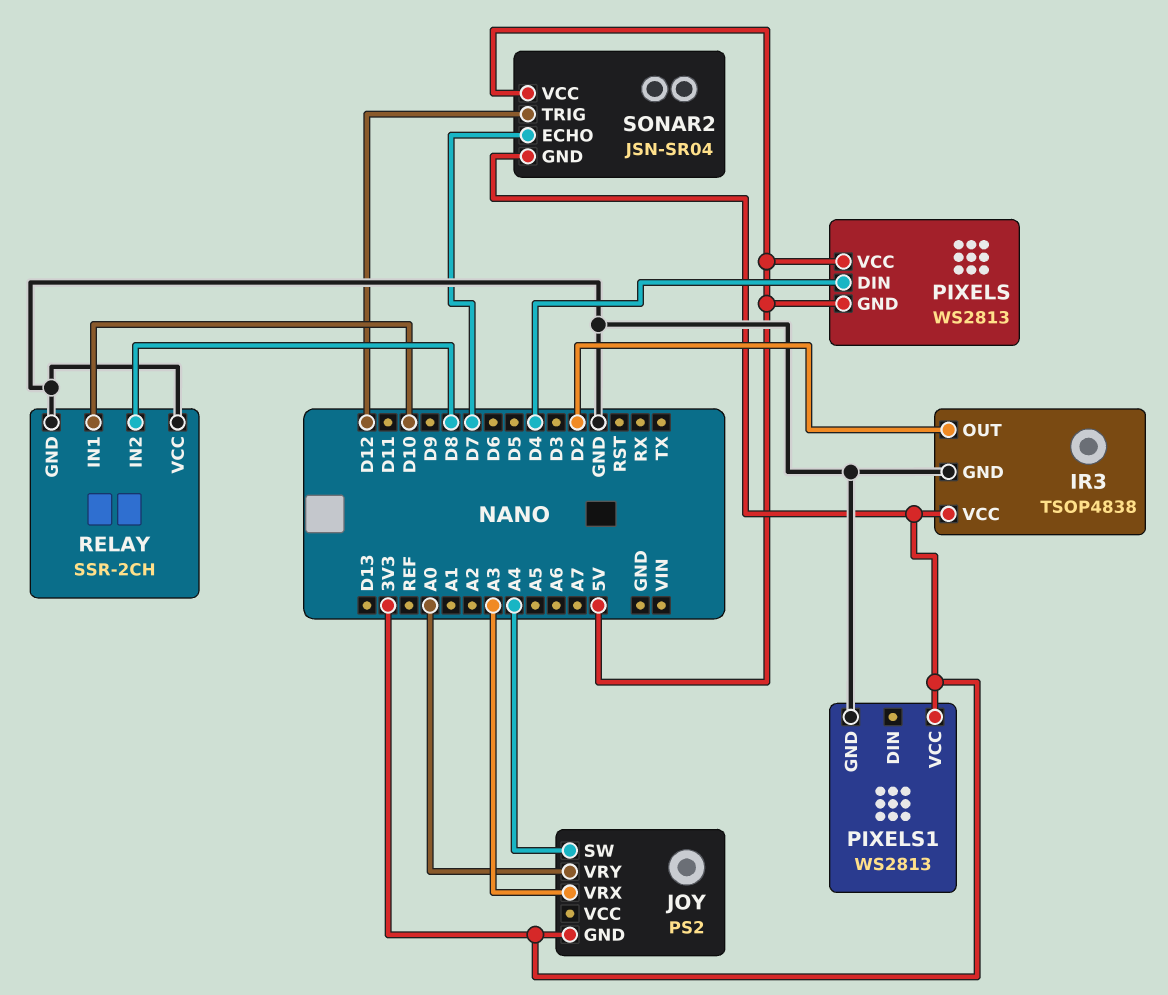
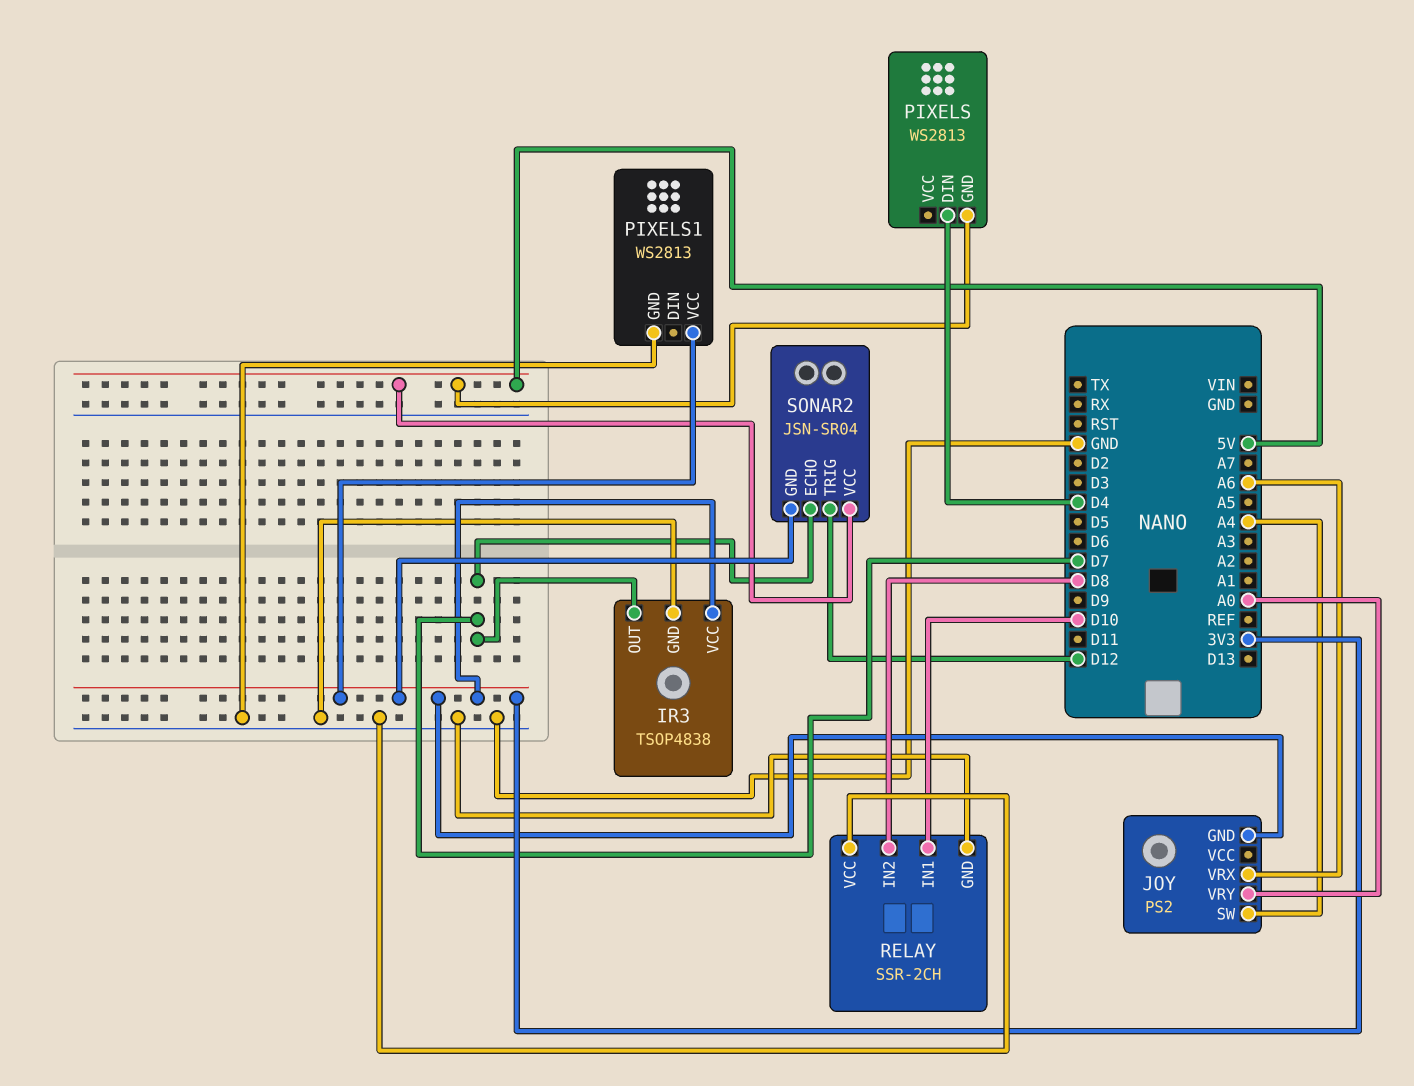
IR3 pin OUT: D2 -> D7
JOY pin VRX: A3 -> A6
PIXELS pin VCC: 5V -> none

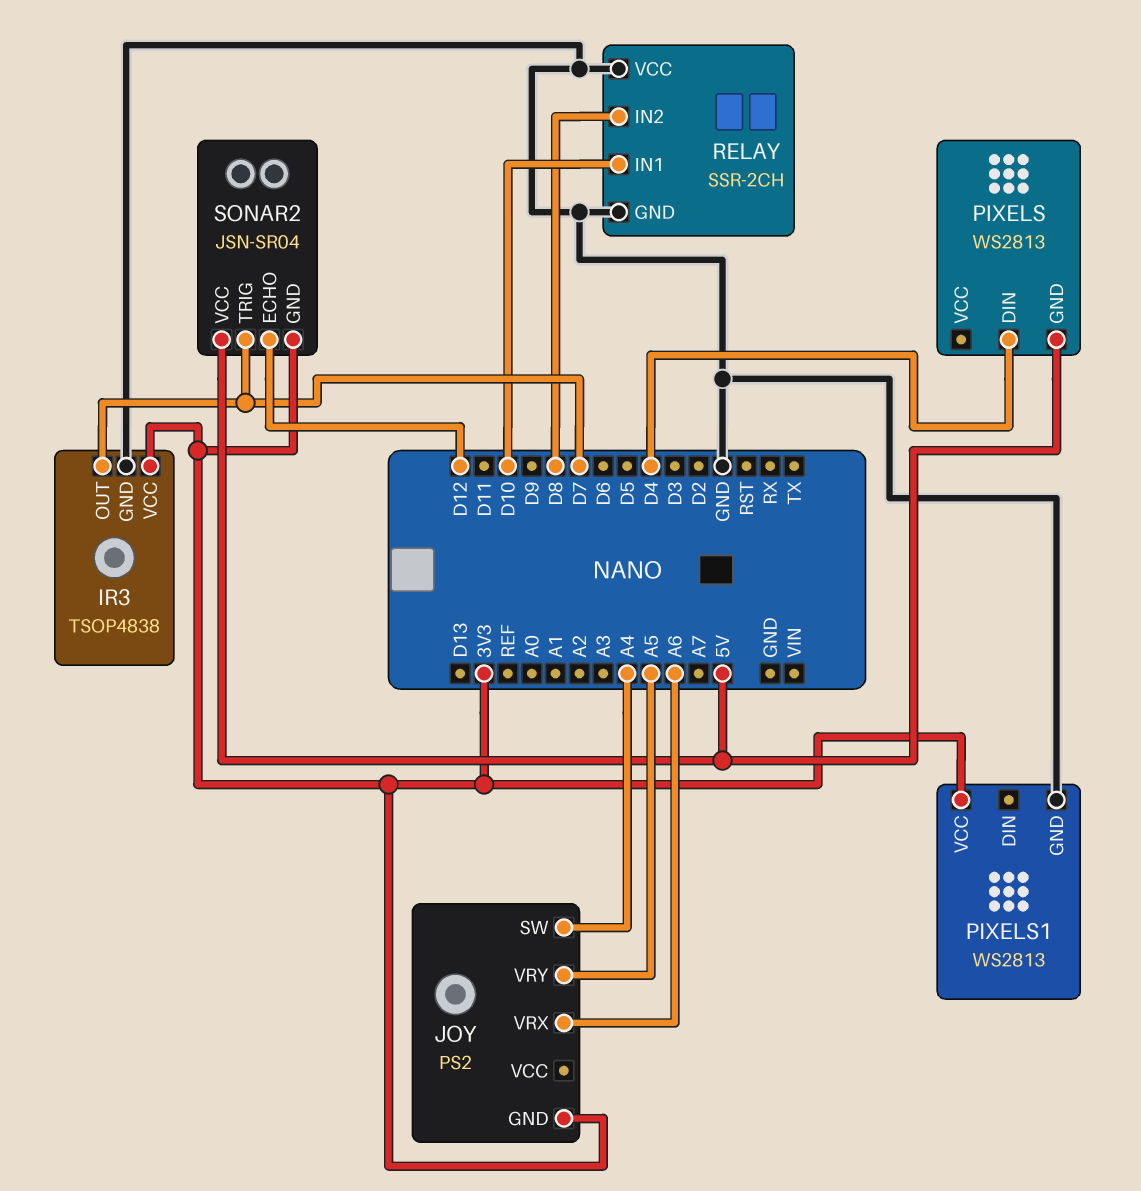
JOY pin VRY: A0 -> A5
SONAR2 pin ECHO: D7 -> D12
SONAR2 pin TRIG: D12 -> D7

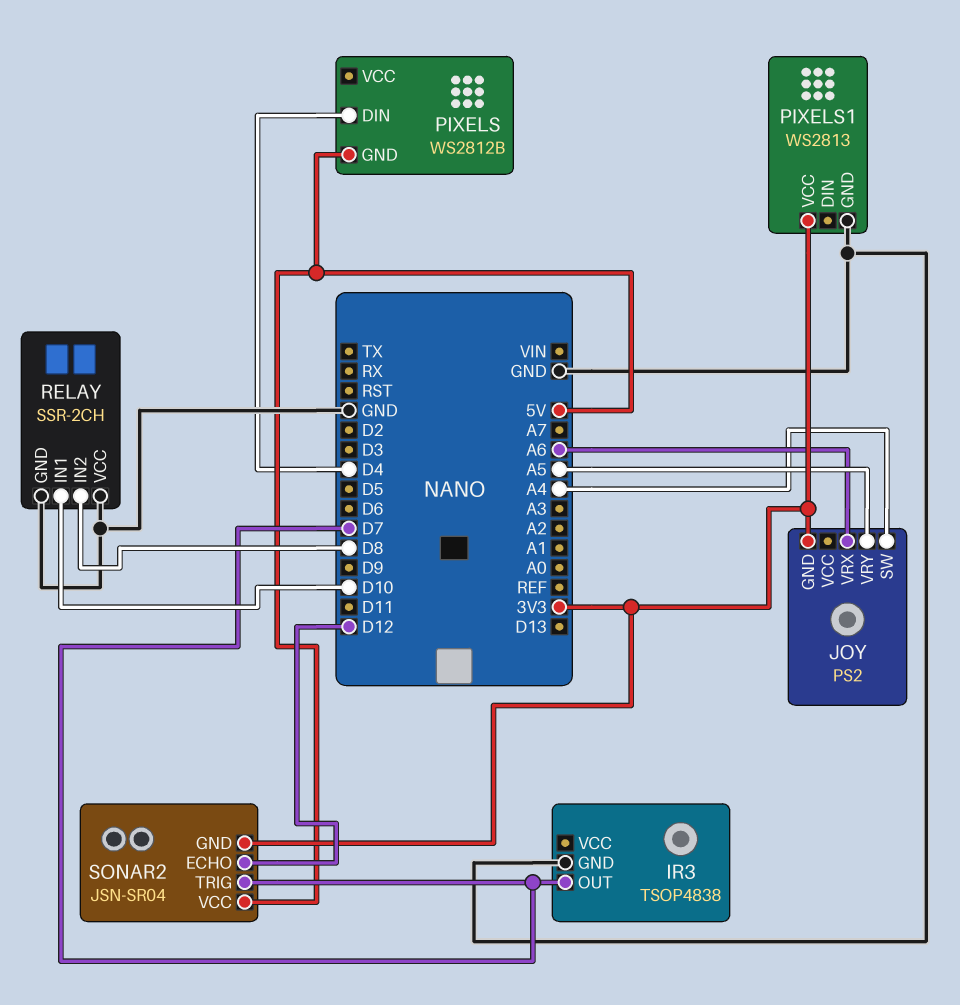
IR3 pin VCC: 3V3 -> none
PIXELS: WS2813 -> WS2812B

